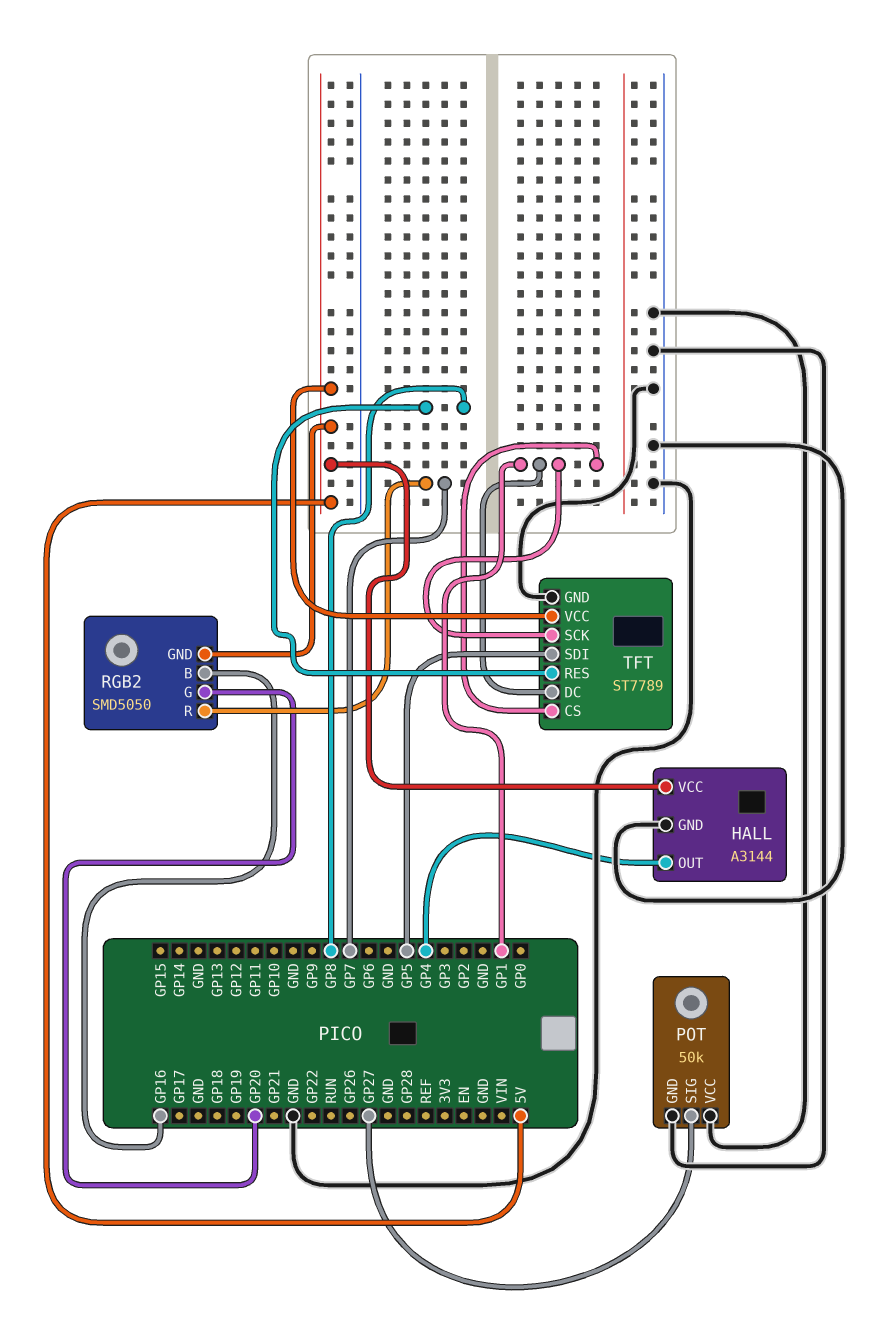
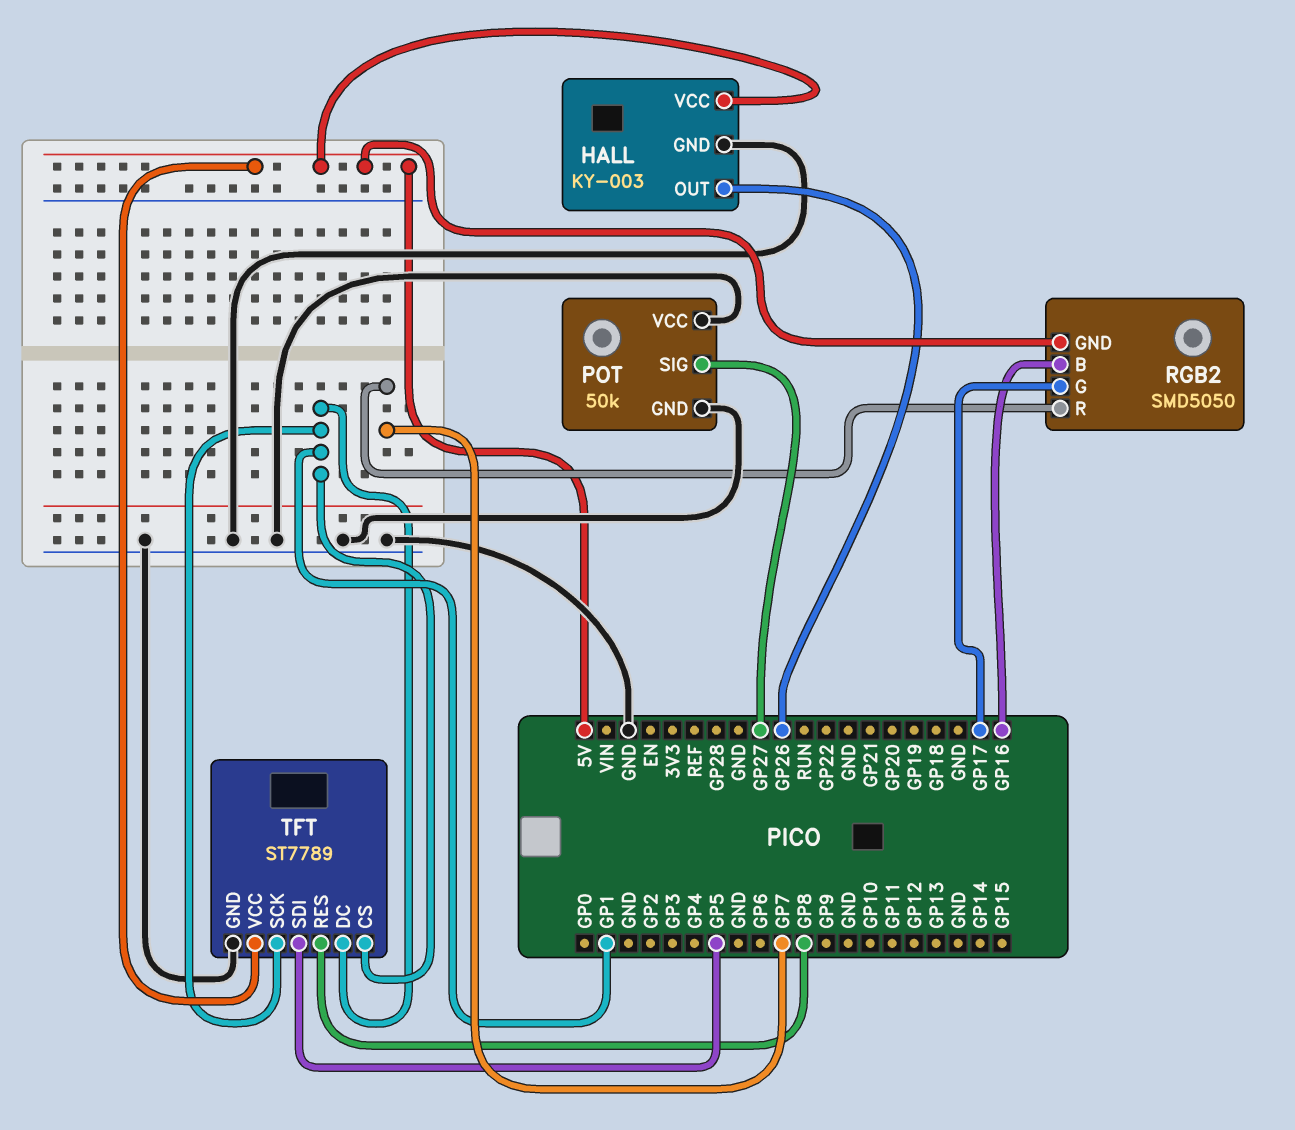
HALL: A3144 -> KY-003
HALL pin OUT: GP4 -> GP26
RGB2 pin G: GP20 -> GP17

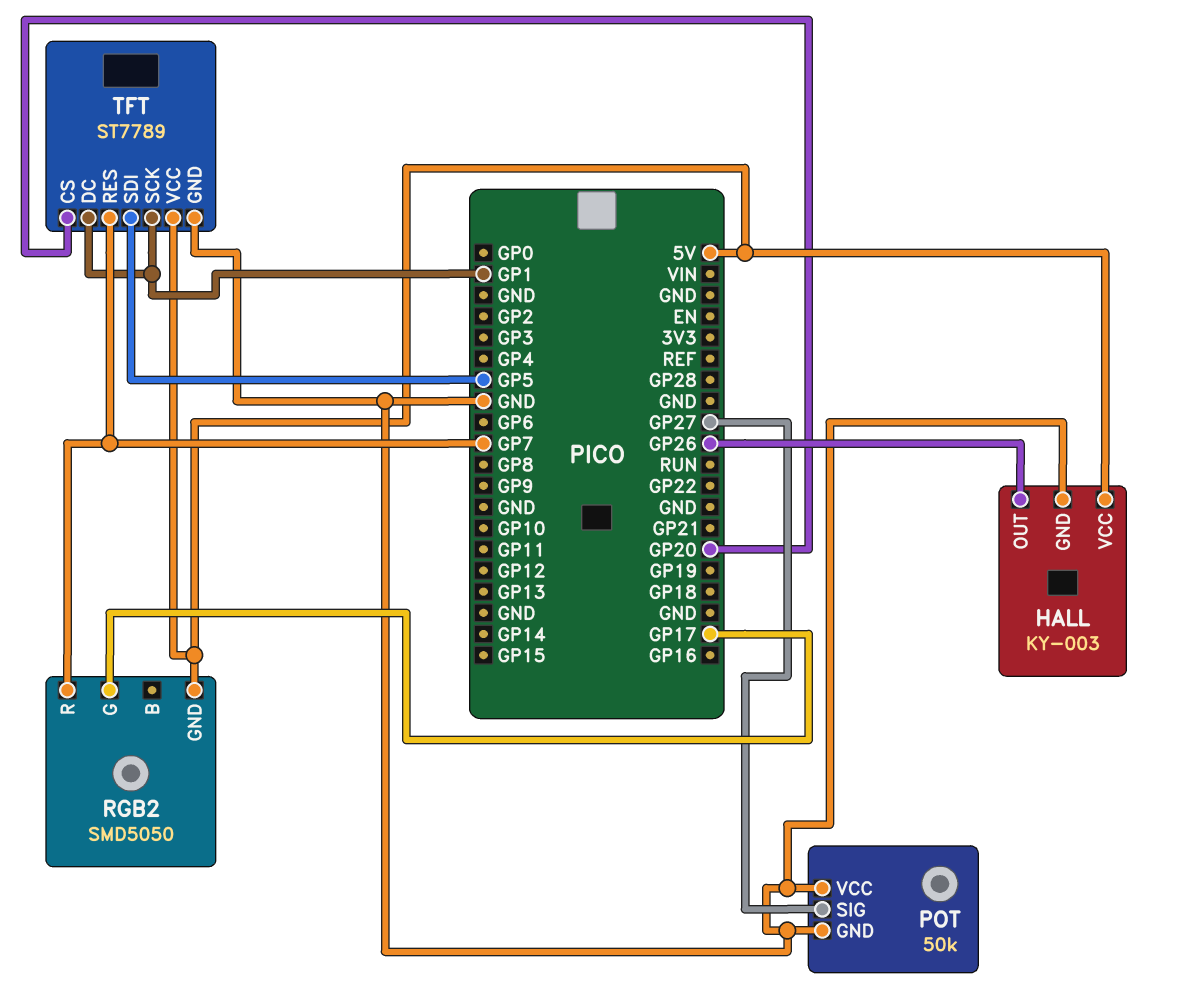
RGB2 pin B: GP16 -> none
TFT pin CS: GP1 -> GP20
TFT pin RES: GP8 -> GP7

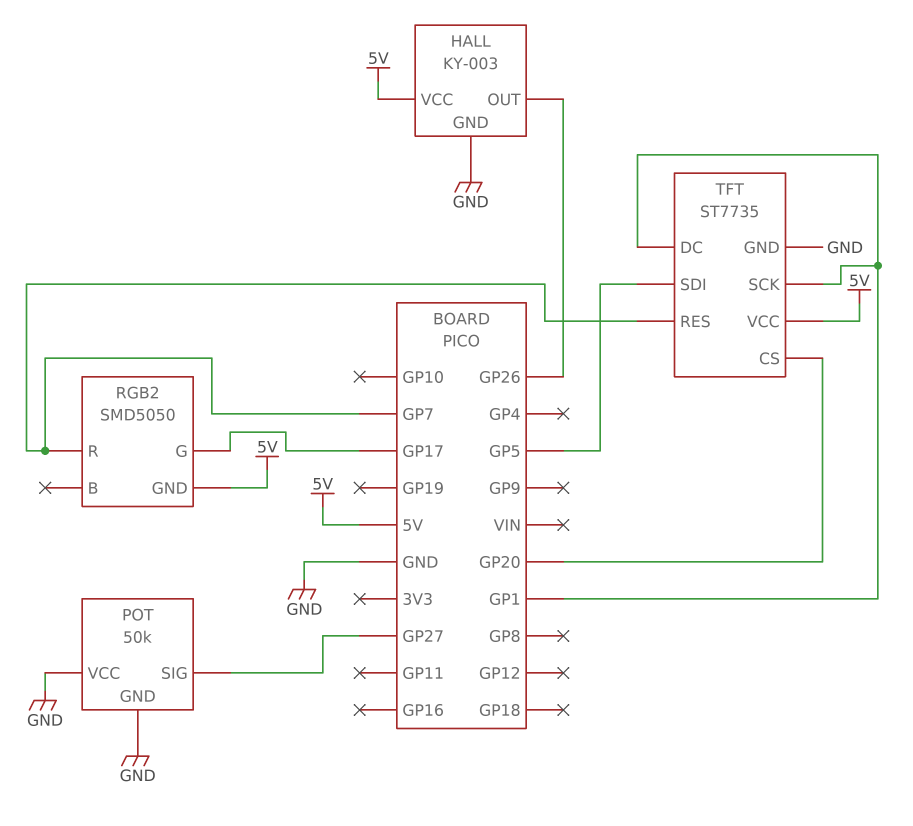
TFT: ST7789 -> ST7735

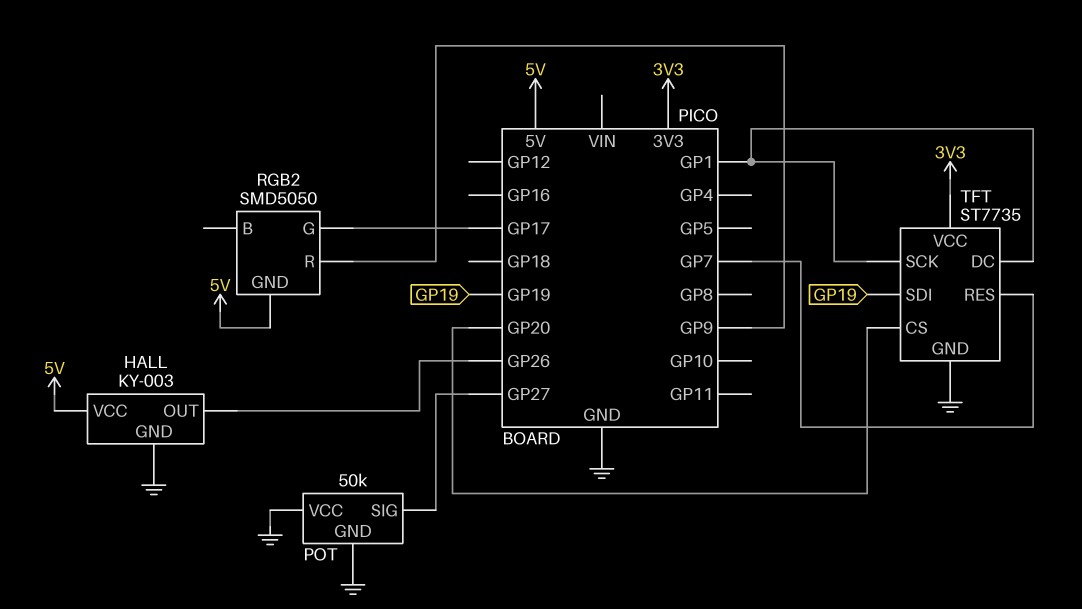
RGB2 pin R: GP7 -> GP9
TFT pin SDI: GP5 -> GP19
TFT pin VCC: 5V -> 3V3

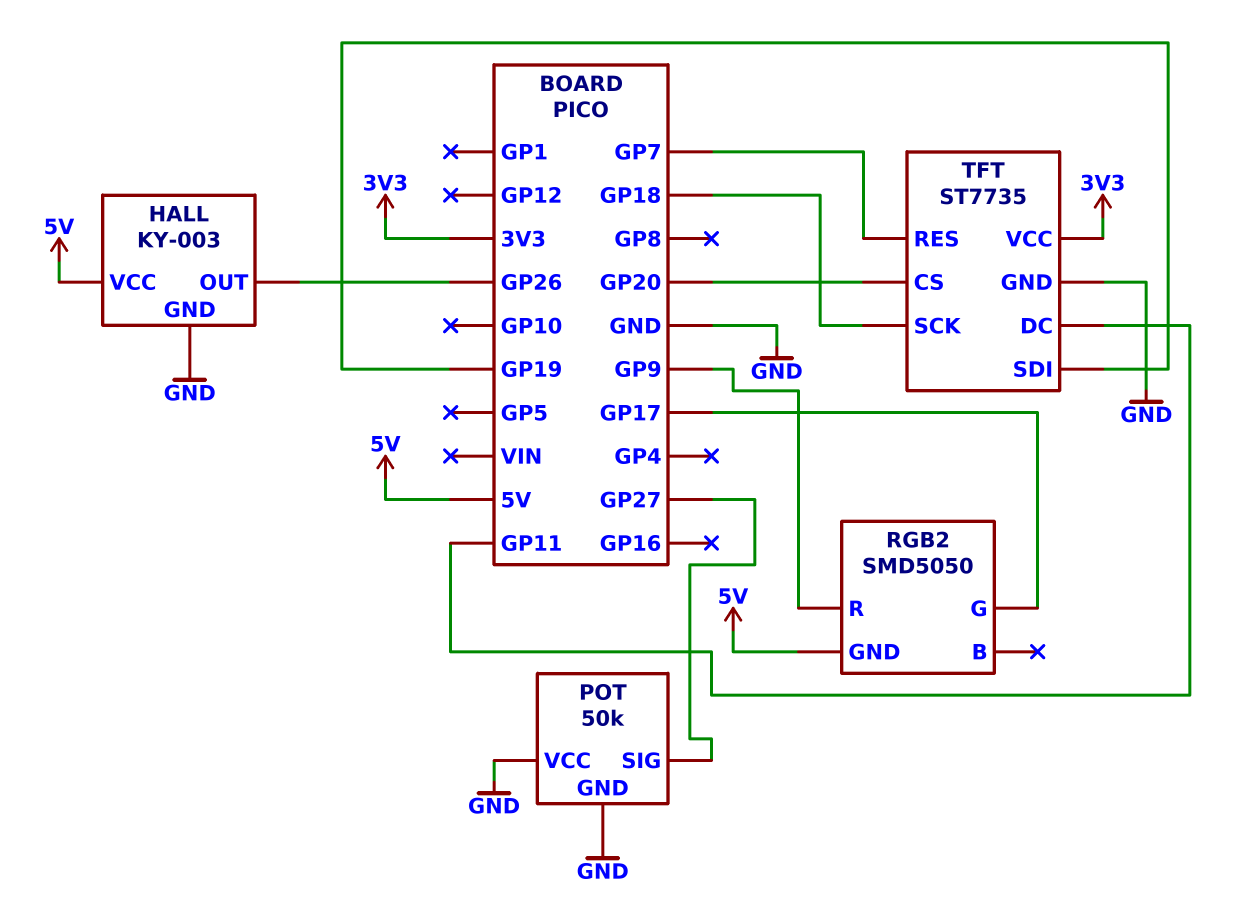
TFT pin DC: GP1 -> GP11
TFT pin SCK: GP1 -> GP18

